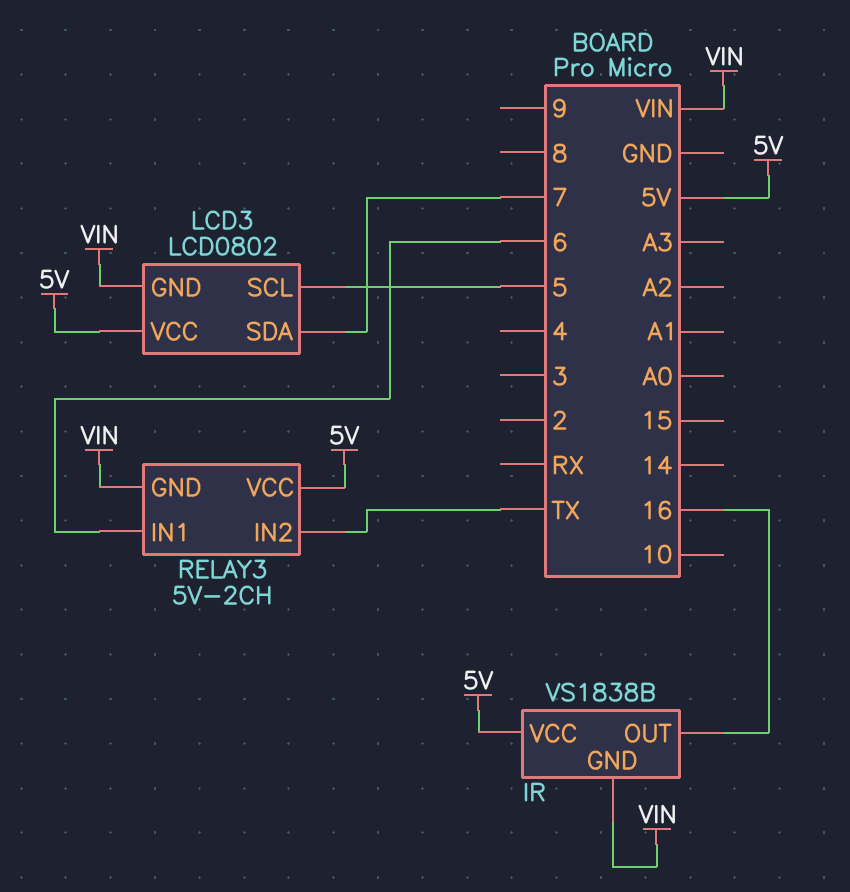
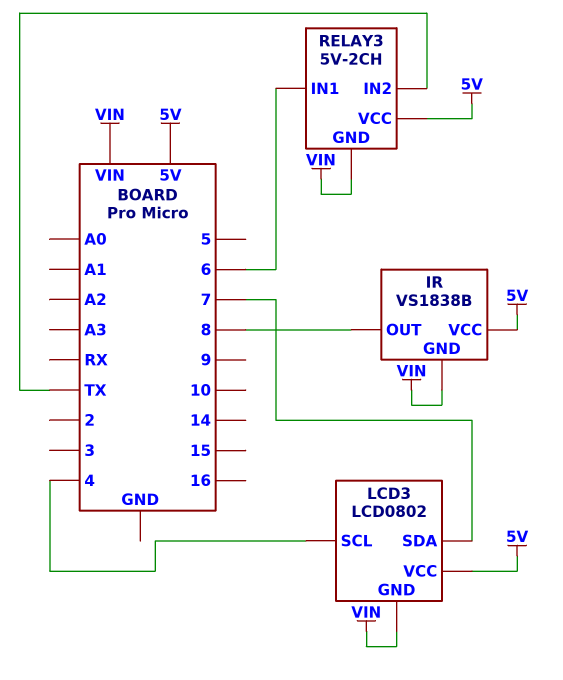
IR pin OUT: 16 -> 8
LCD3 pin SCL: 5 -> 4

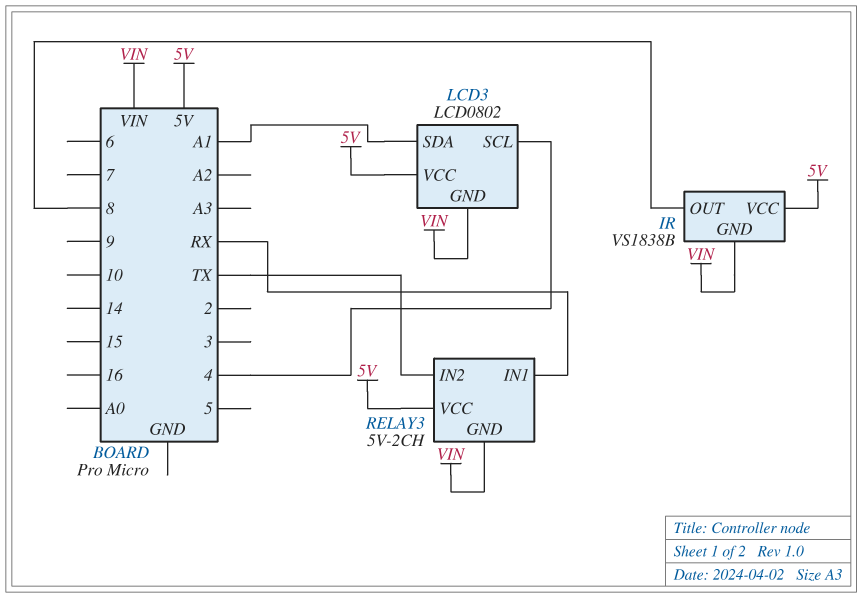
LCD3 pin SDA: 7 -> A1
RELAY3 pin IN1: 6 -> RX

